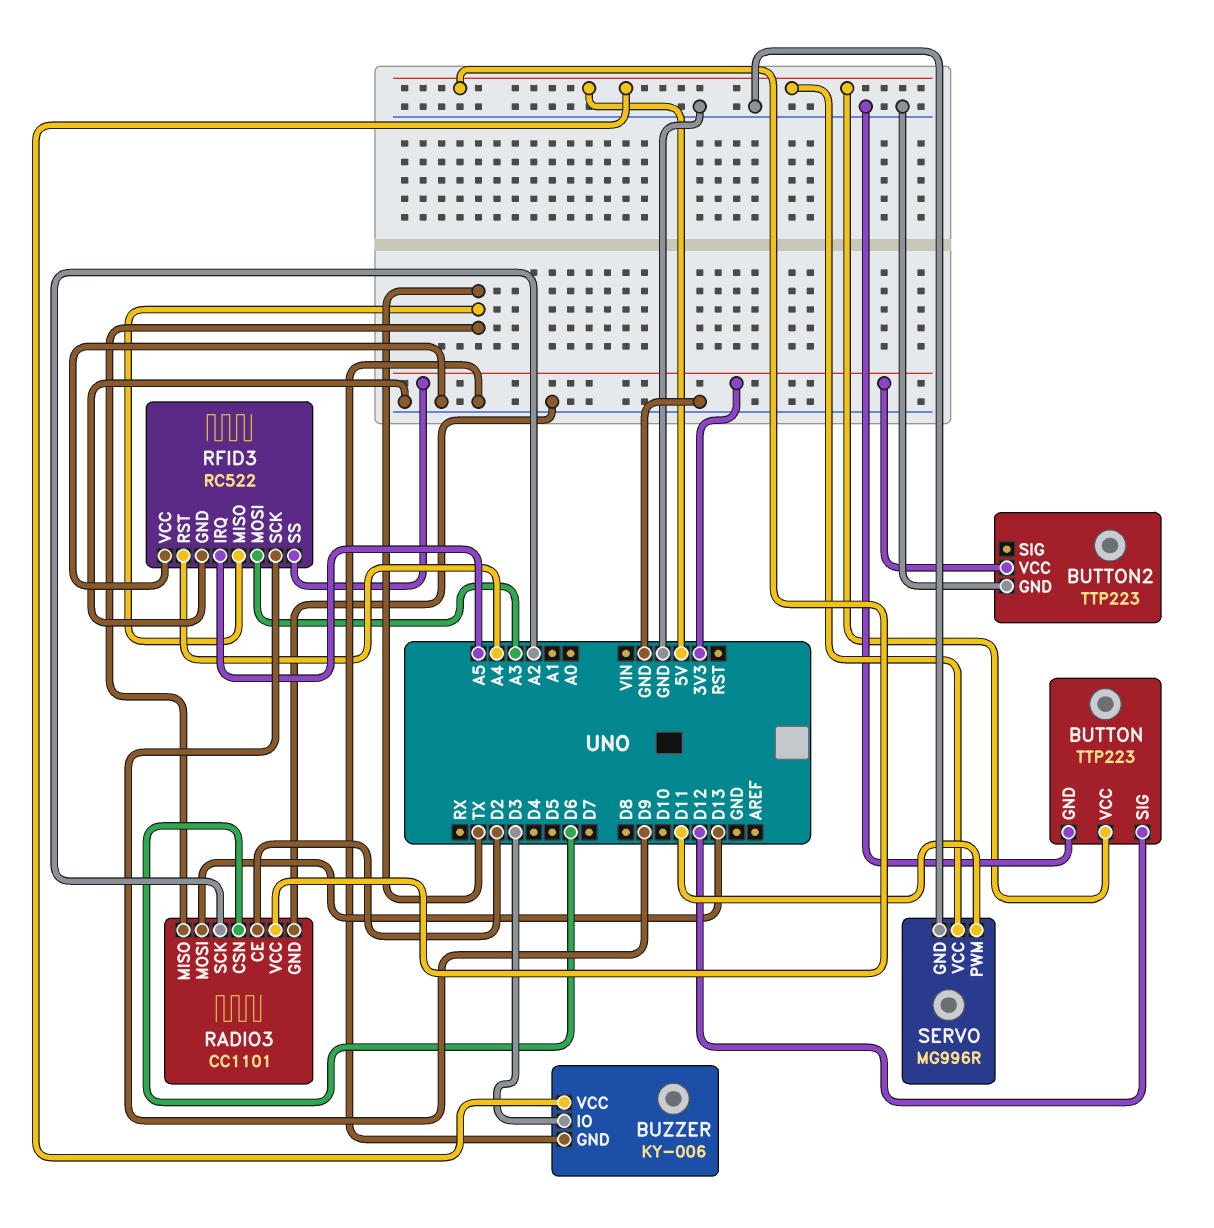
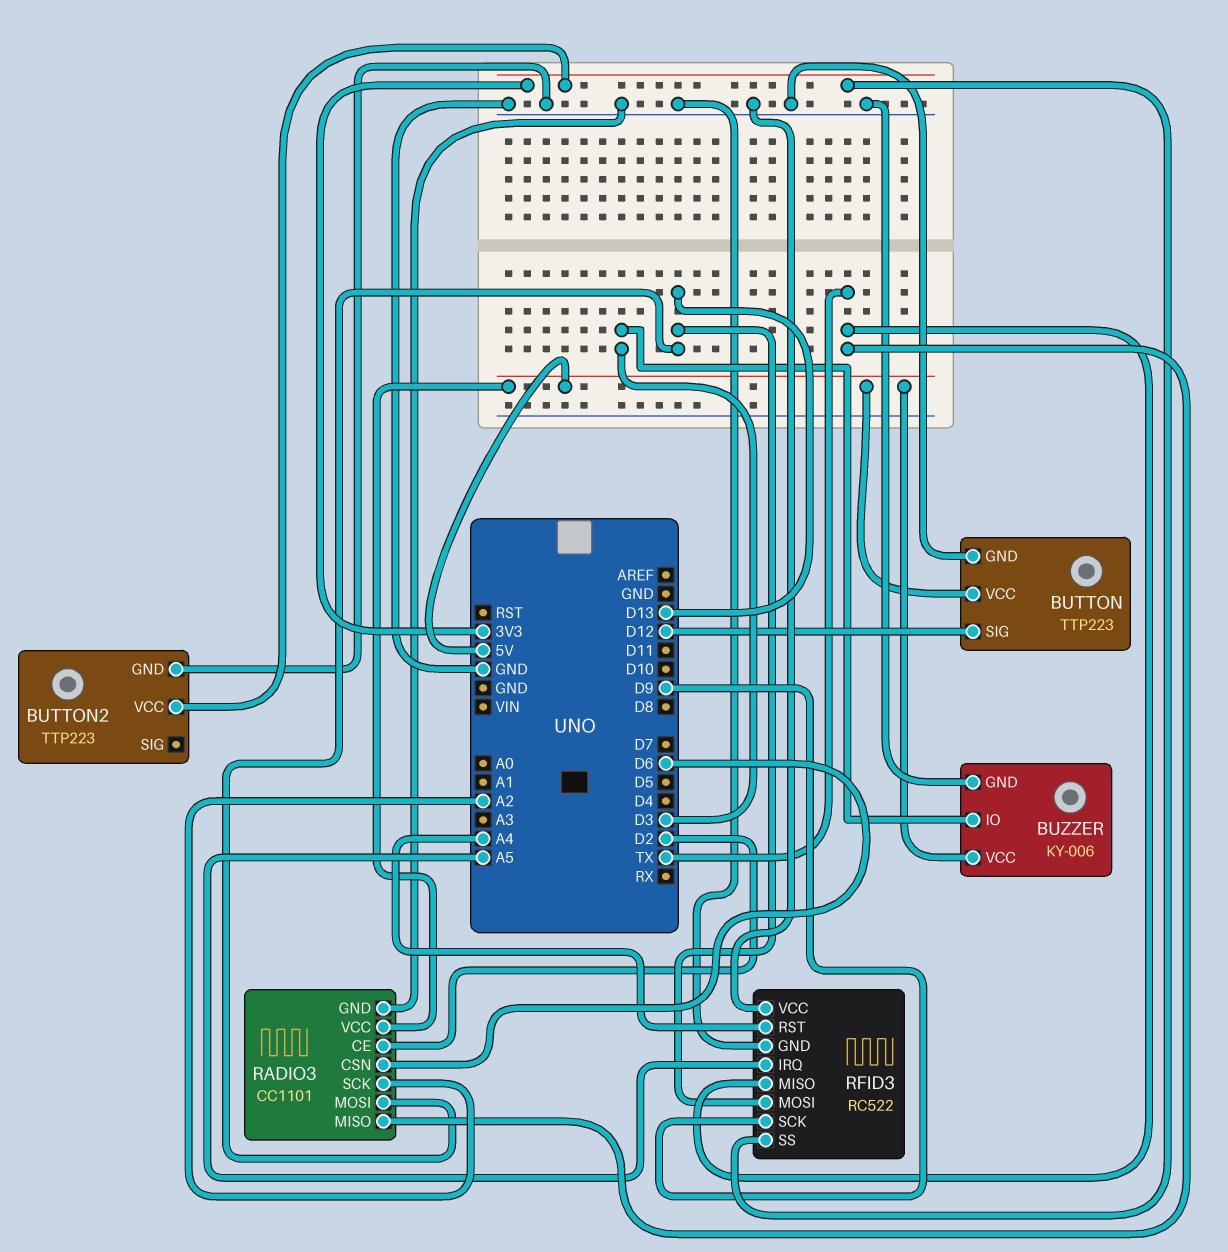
RFID3 pin MOSI: A3 -> D13
SERVO: MG996R -> none
SERVO pin GND: GND -> none
SERVO pin PWM: D11 -> none
SERVO pin VCC: 5V -> none

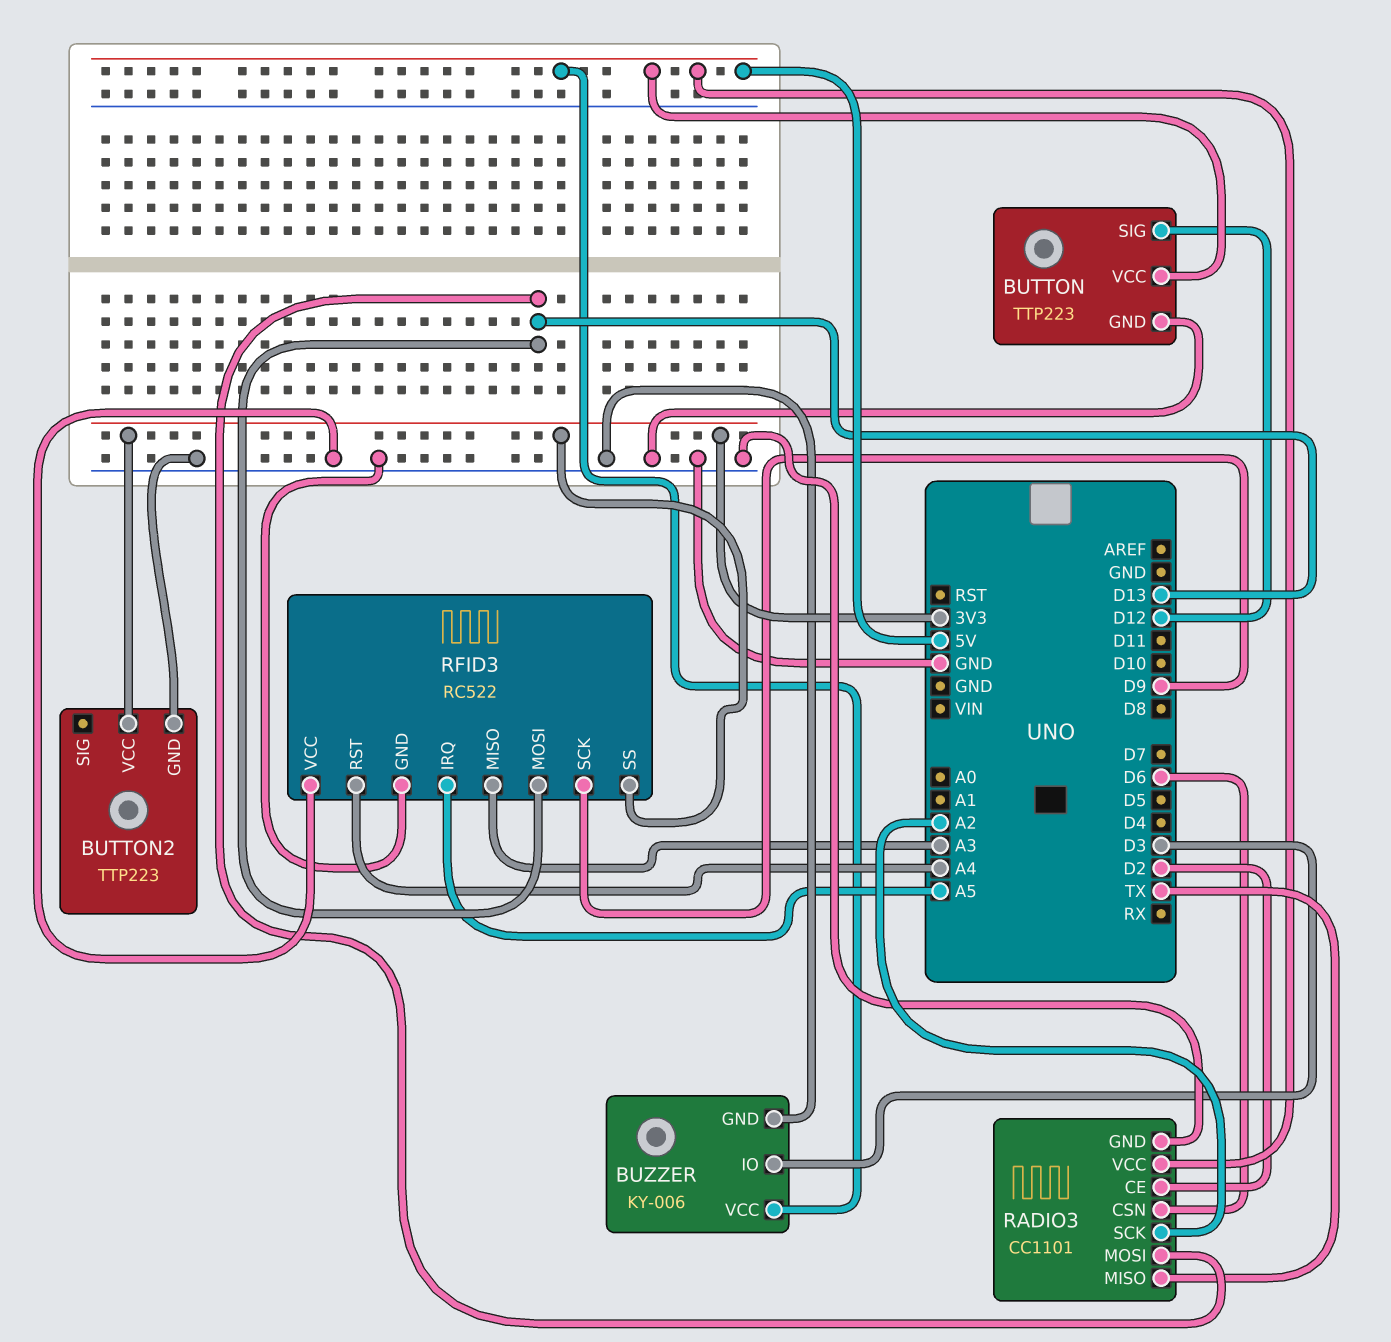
RFID3 pin MISO: TX -> A3

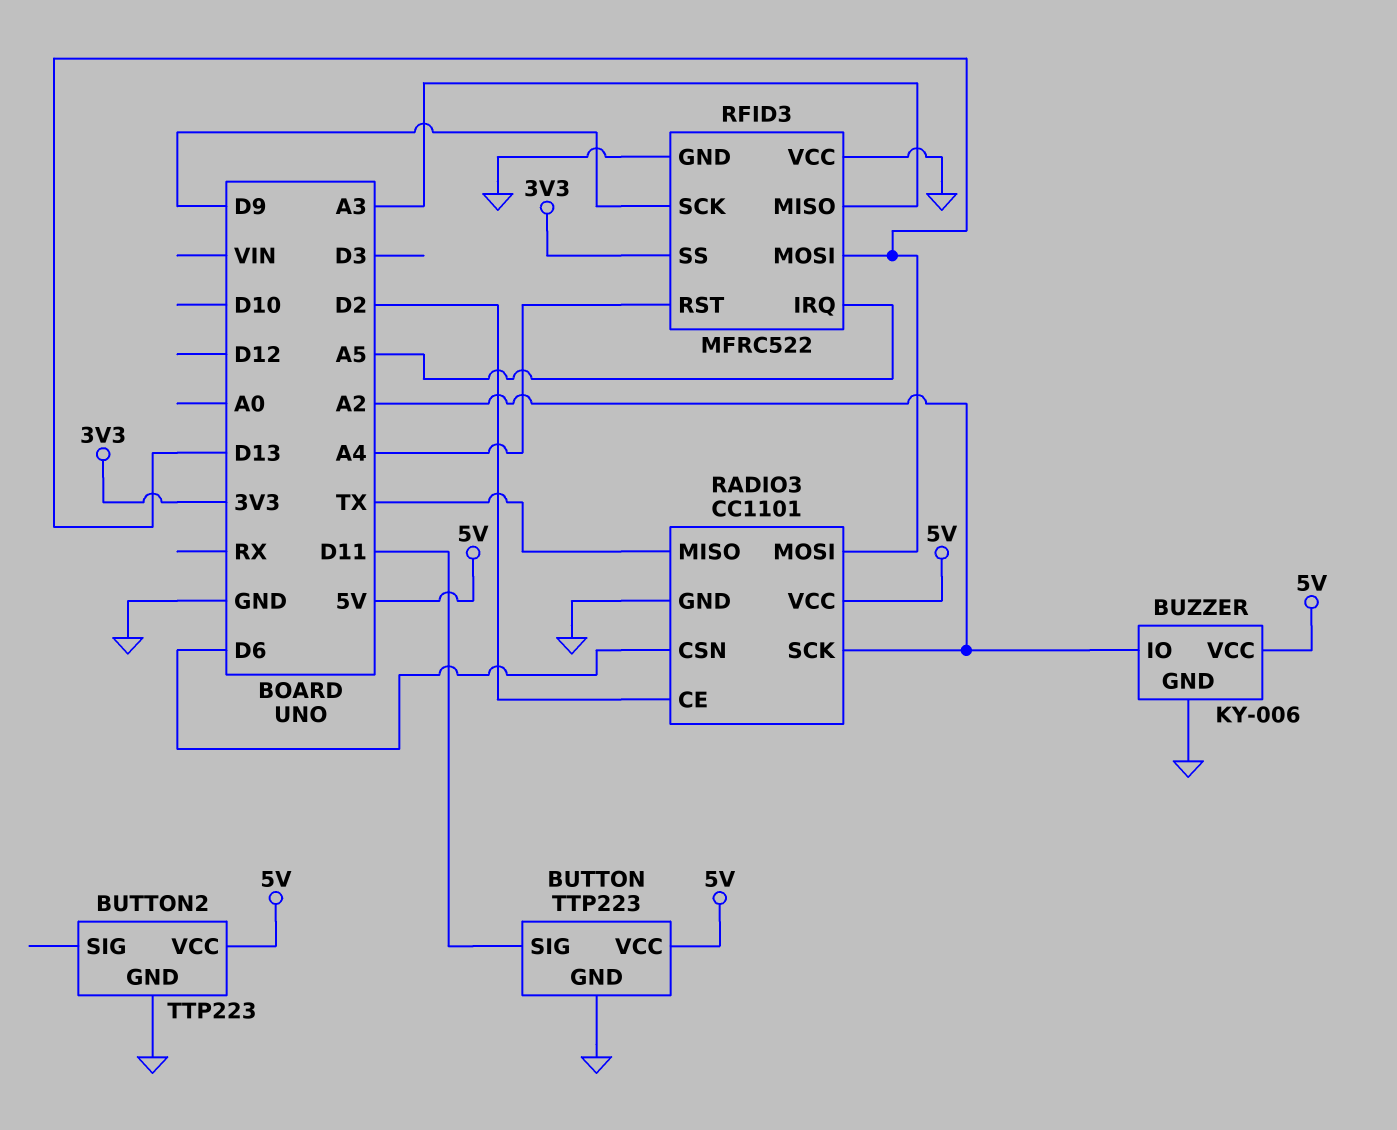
BUTTON pin SIG: D12 -> D11
BUTTON2 pin VCC: 3V3 -> 5V
BUZZER pin IO: D3 -> A2
RFID3: RC522 -> MFRC522

